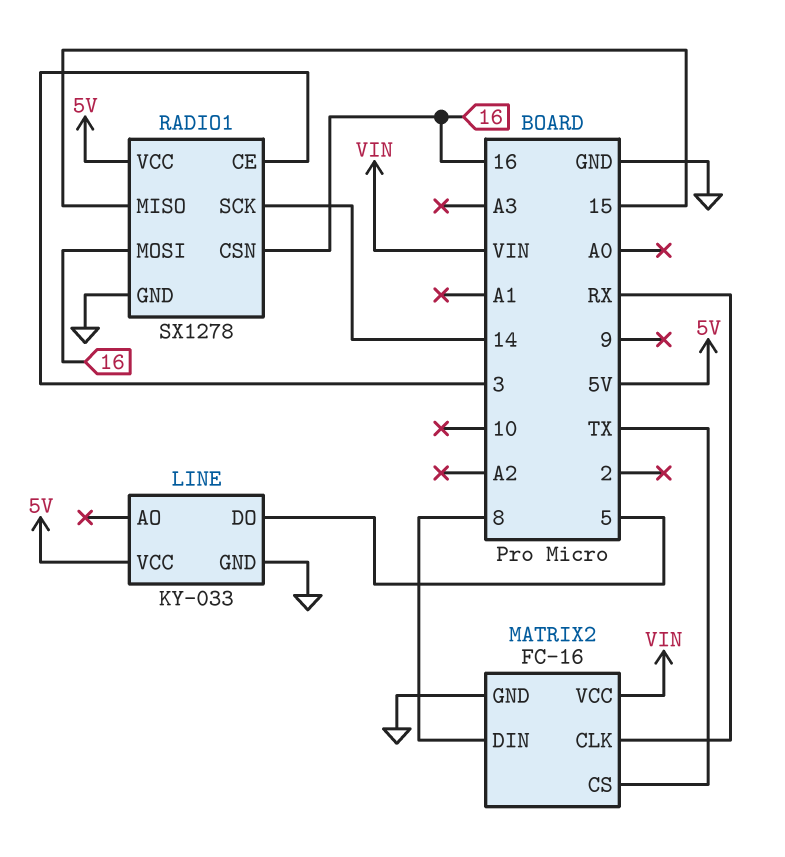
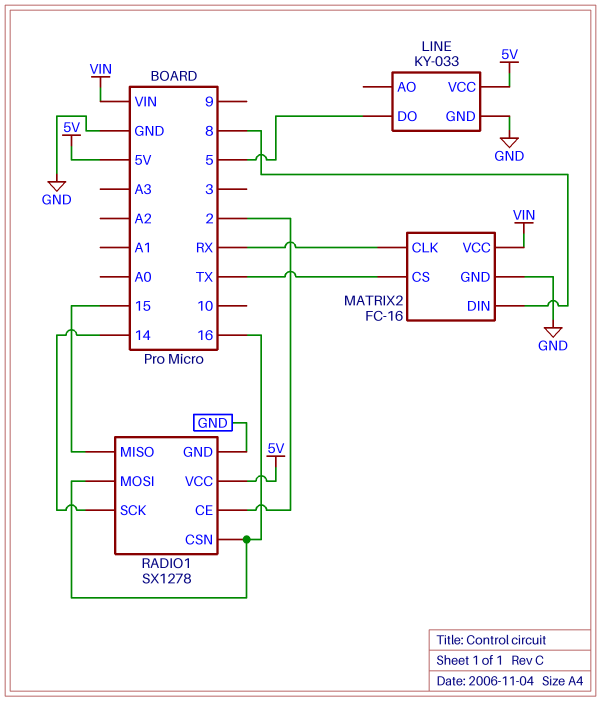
RADIO1 pin CE: 3 -> 2

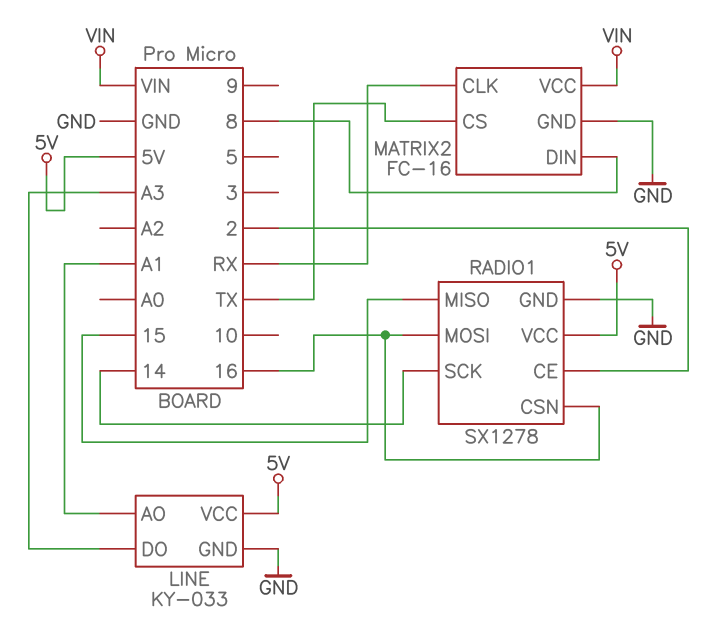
LINE pin AO: none -> A1
LINE pin DO: 5 -> A3

